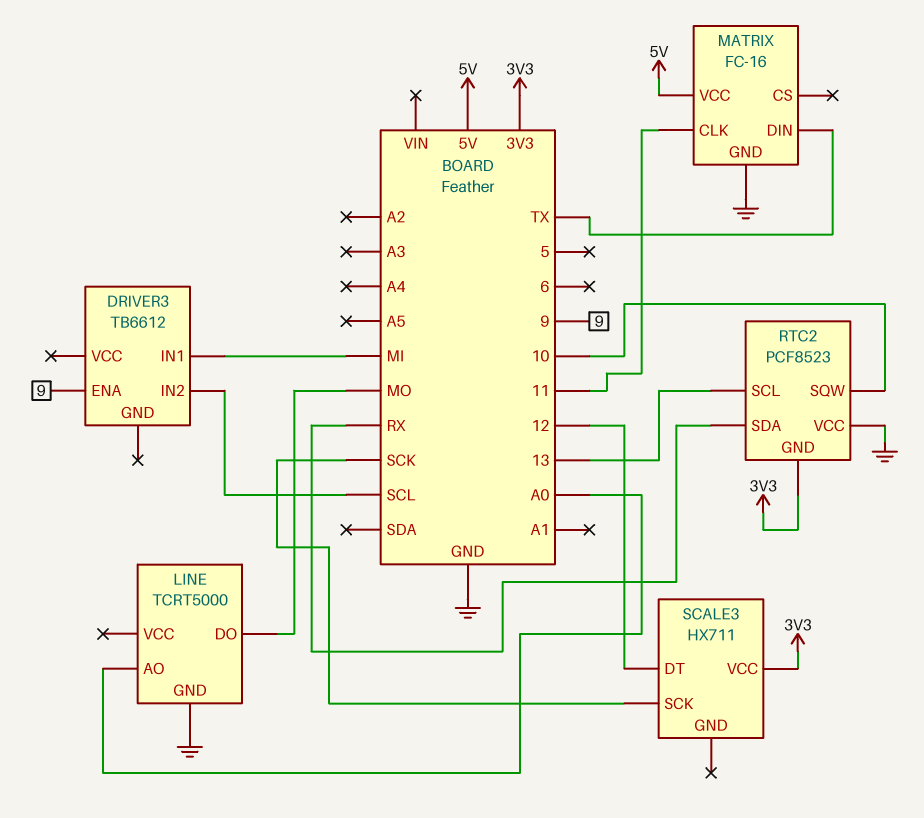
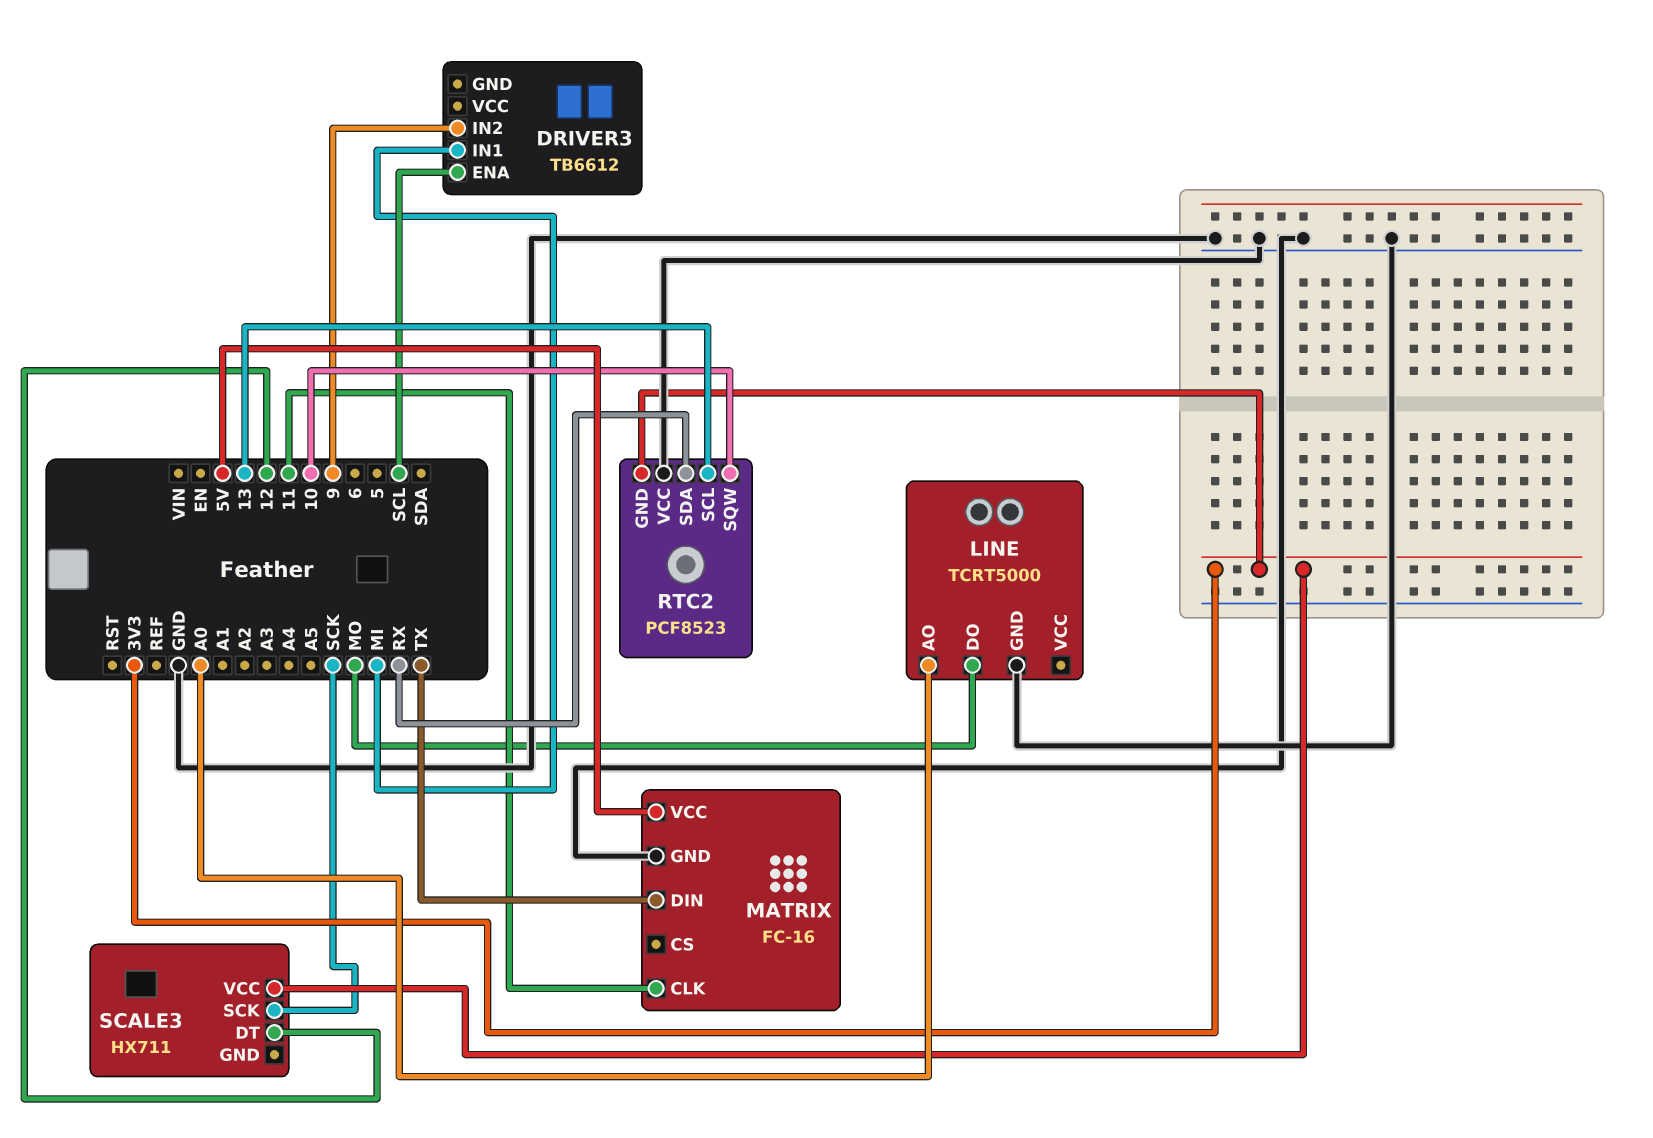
DRIVER3 pin ENA: 9 -> SCL
DRIVER3 pin IN2: SCL -> 9

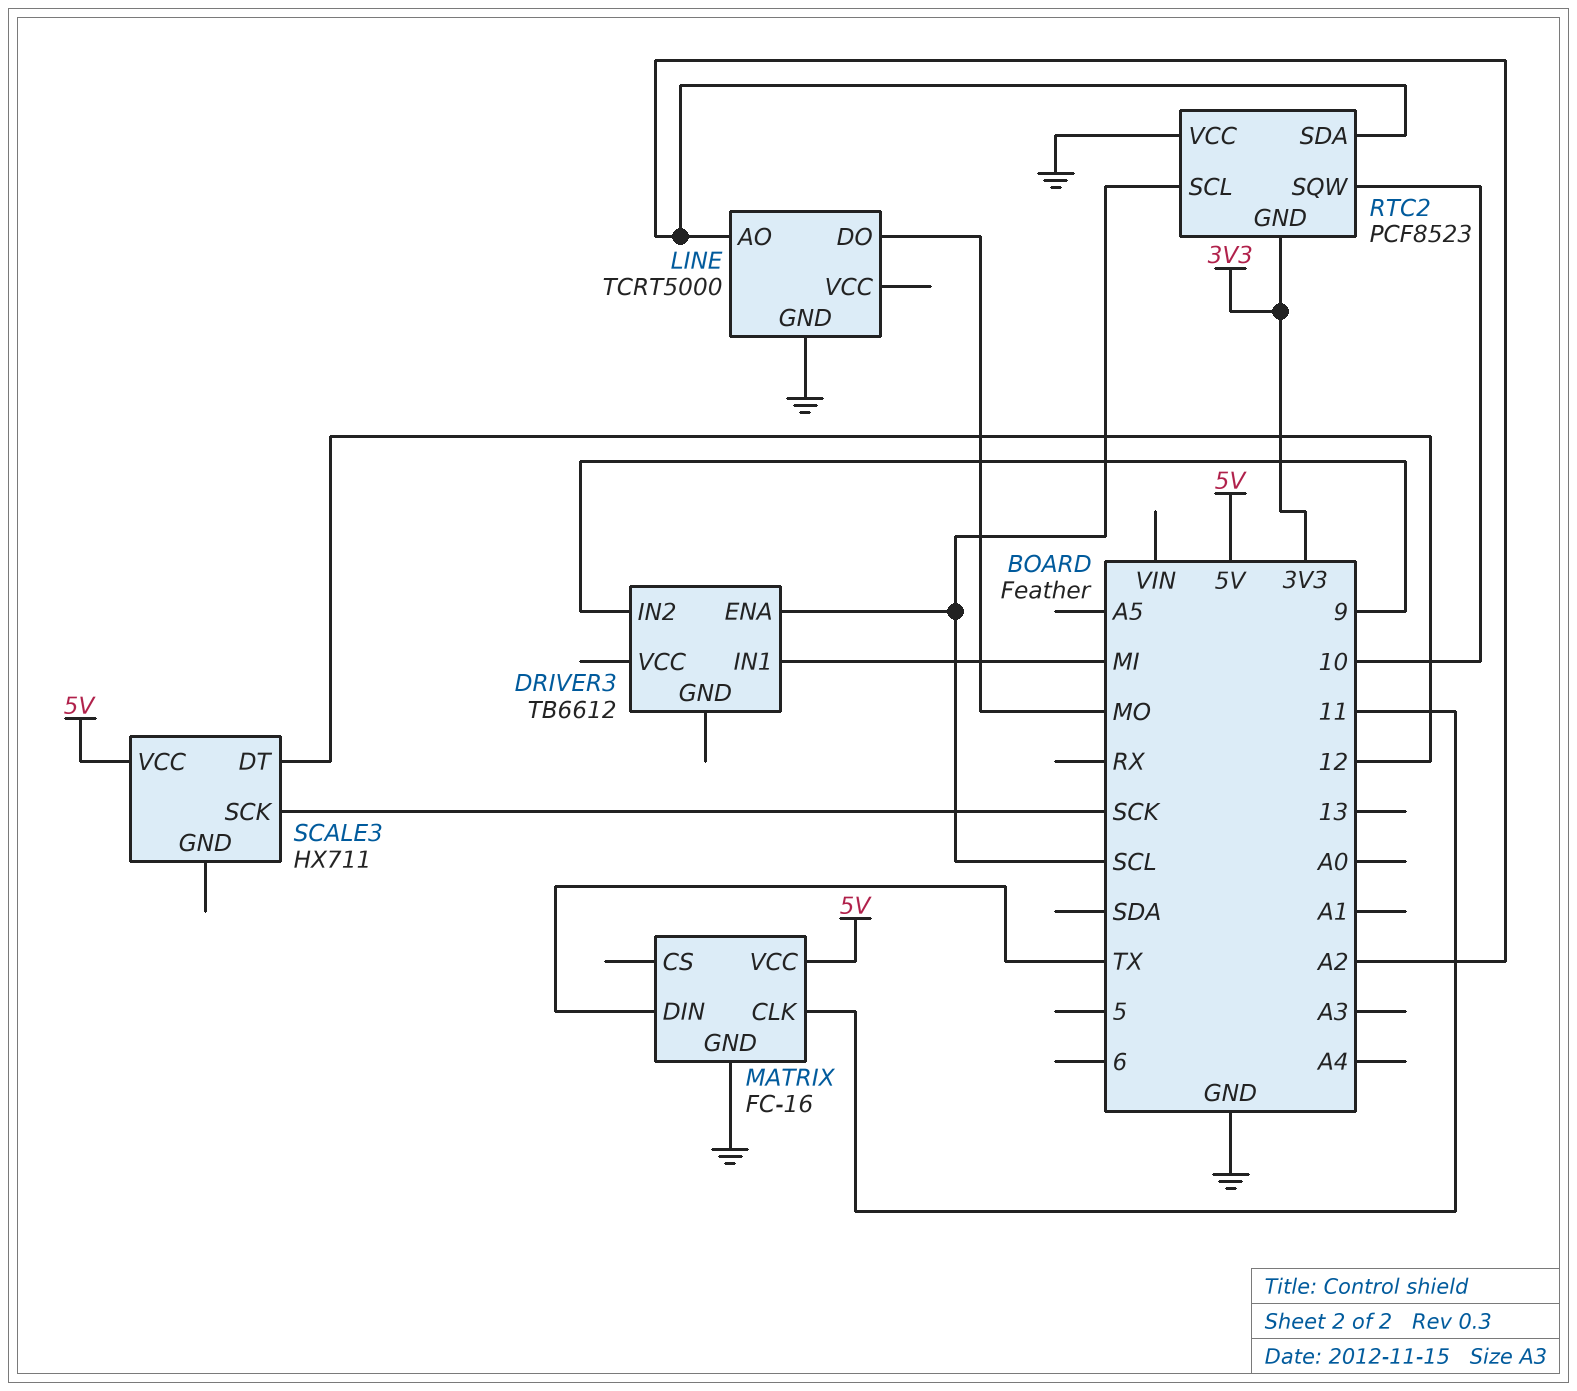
LINE pin AO: A0 -> A2
RTC2 pin SCL: 13 -> SCL
RTC2 pin SDA: RX -> A2
SCALE3 pin VCC: 3V3 -> 5V

